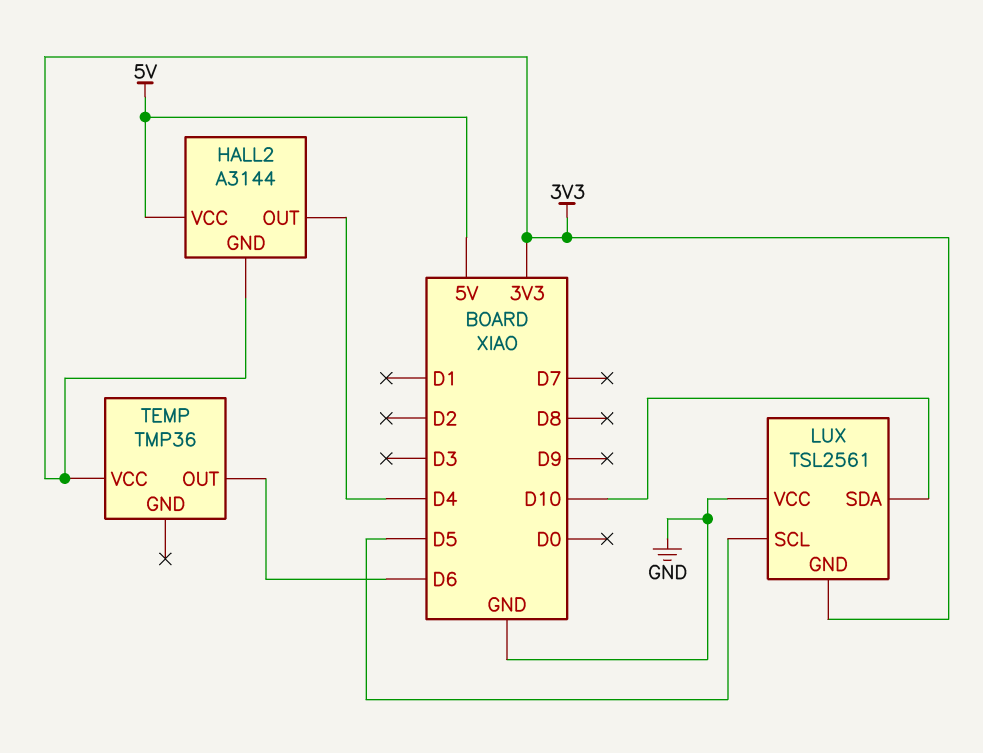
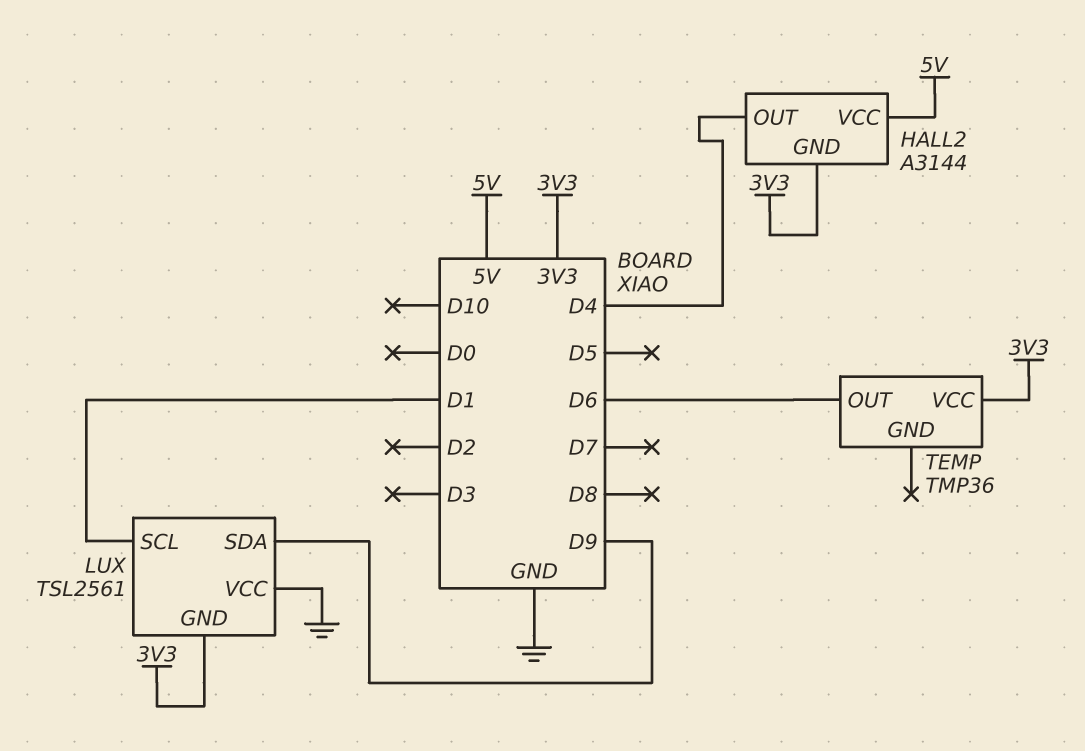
LUX pin SCL: D5 -> D1
LUX pin SDA: D10 -> D9

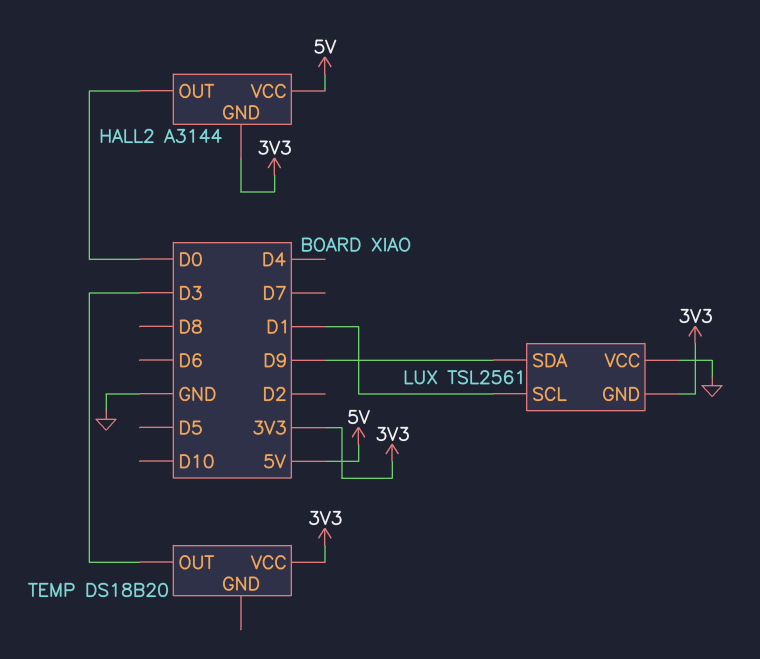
HALL2 pin OUT: D4 -> D0
TEMP: TMP36 -> DS18B20
TEMP pin OUT: D6 -> D3

